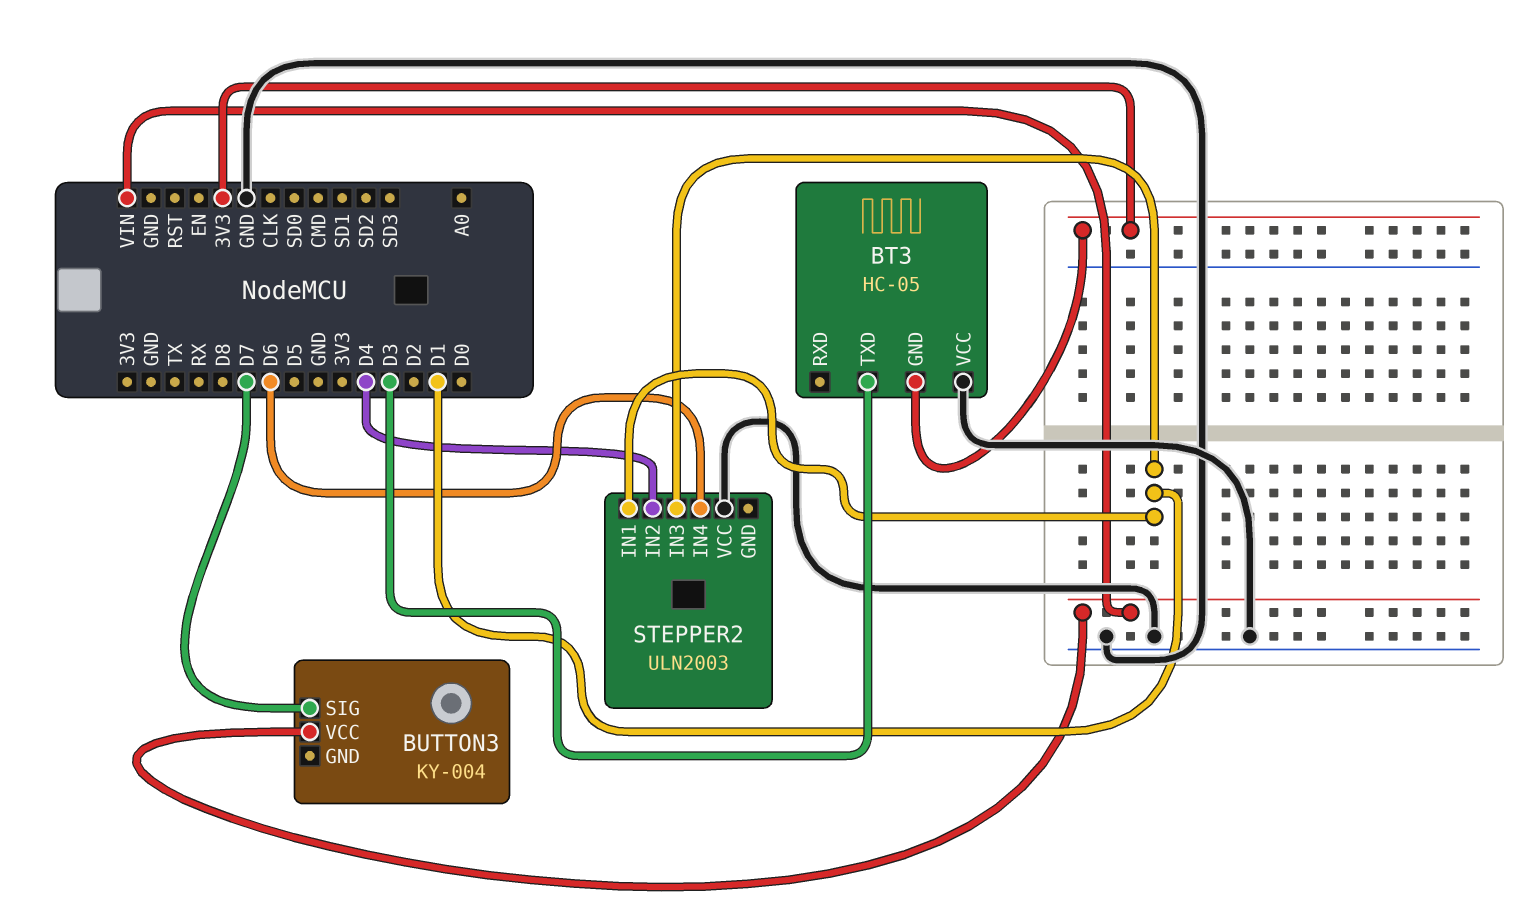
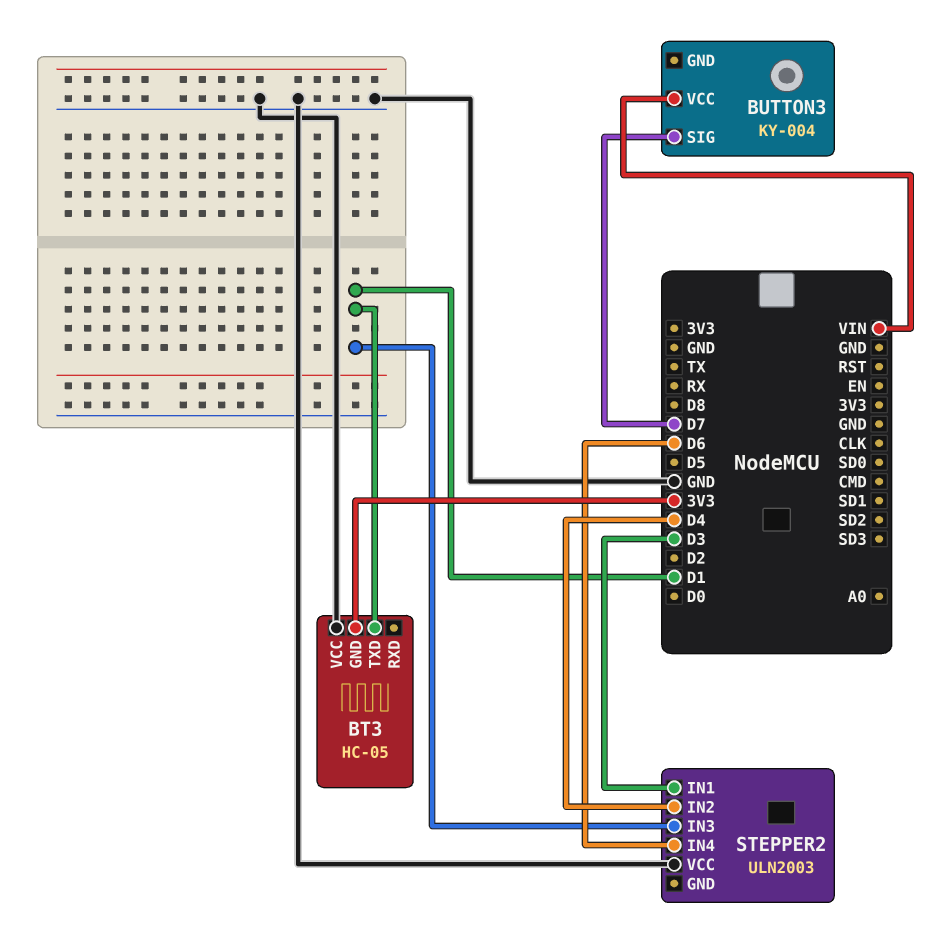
BT3 pin TXD: D3 -> D1
STEPPER2 pin IN1: D1 -> D3

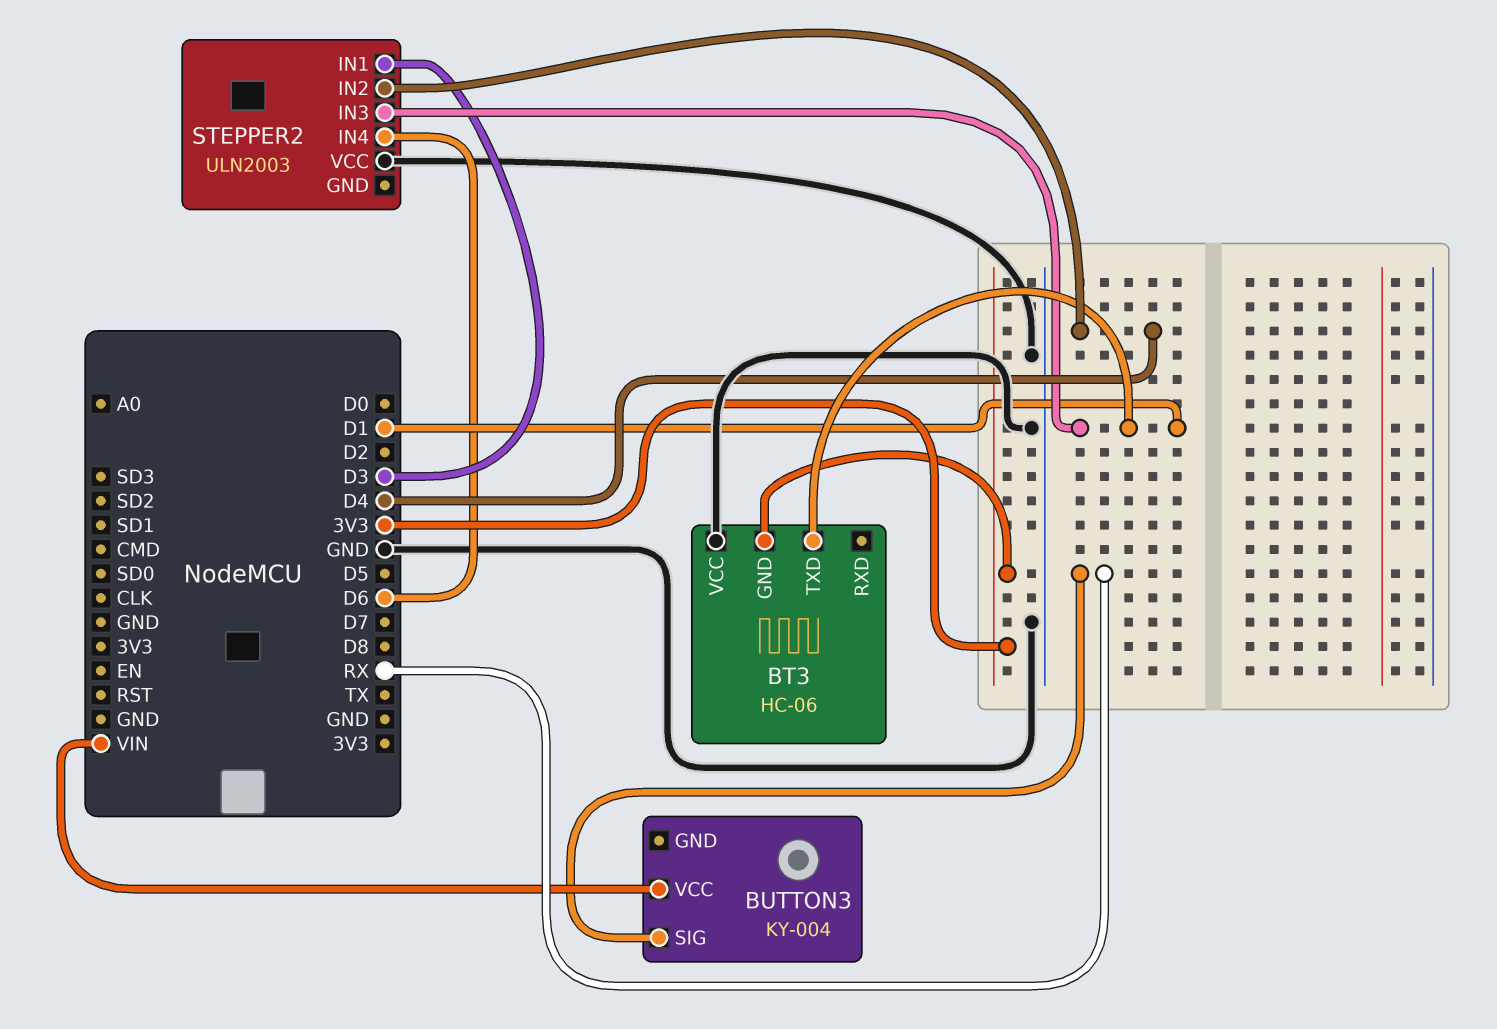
BT3: HC-05 -> HC-06
BUTTON3 pin SIG: D7 -> RX

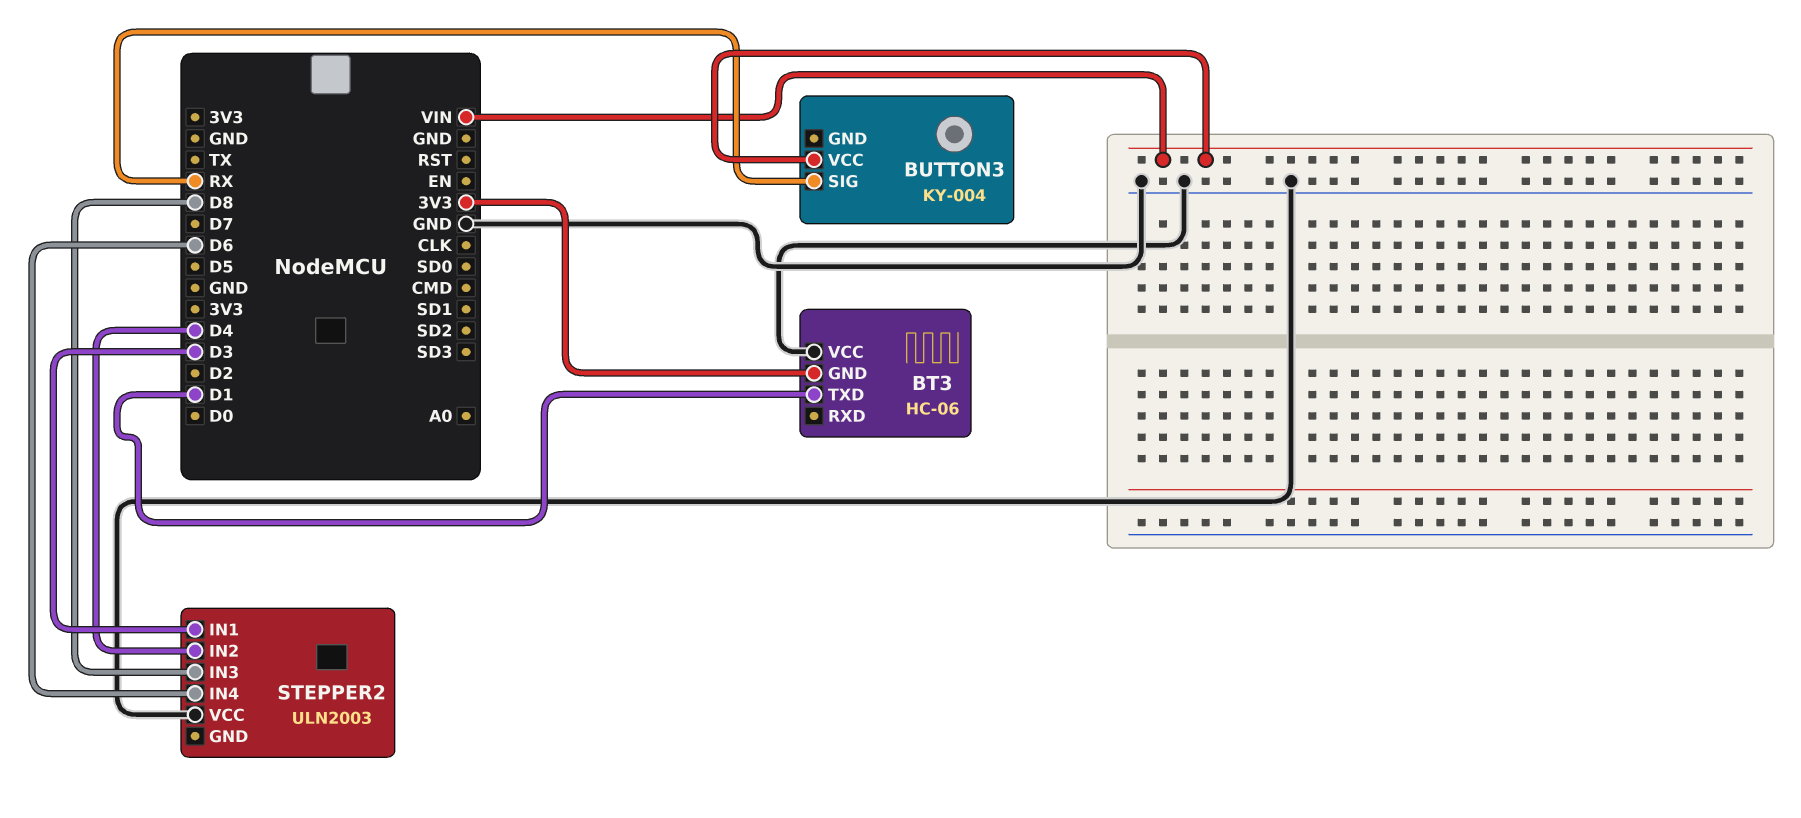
STEPPER2 pin IN3: D1 -> D8

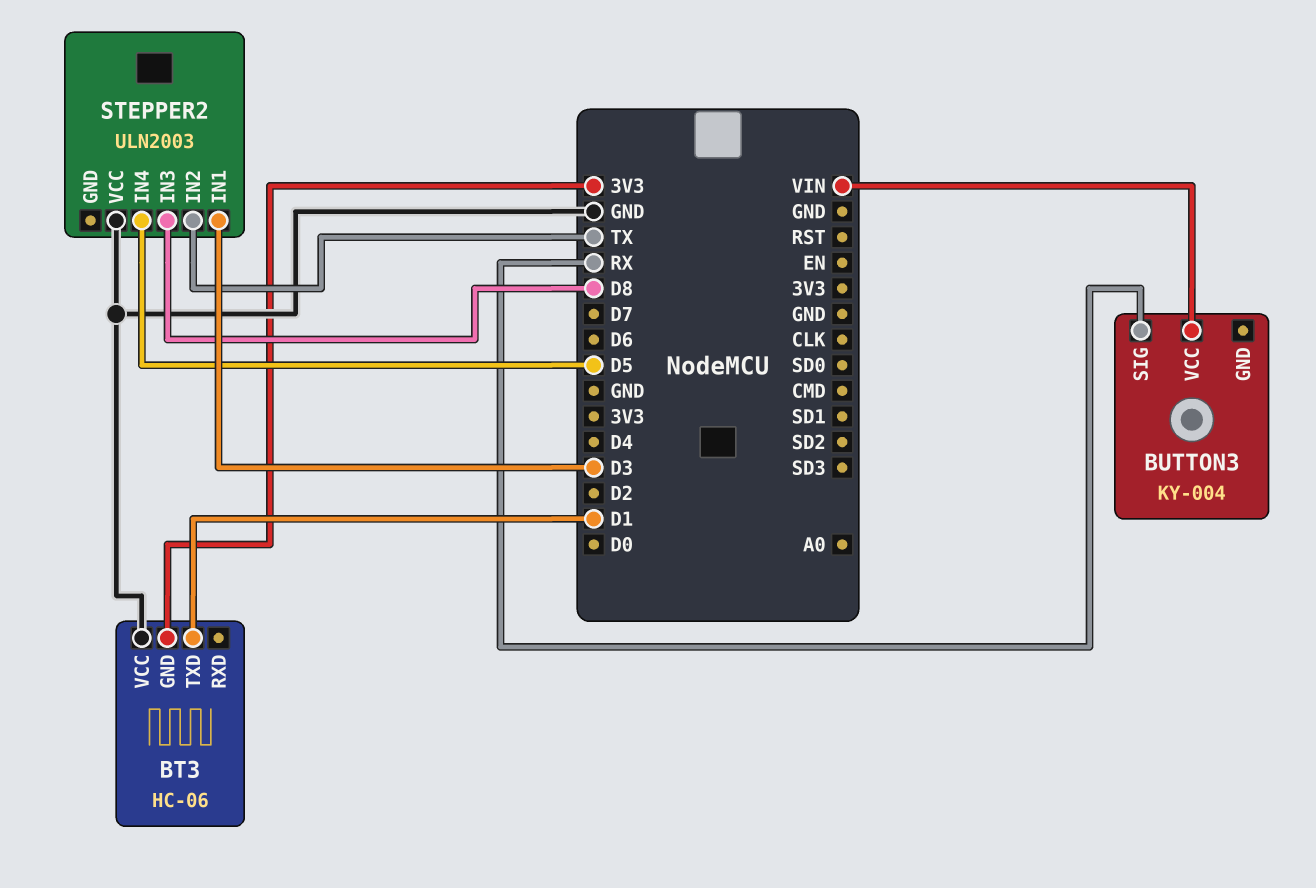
STEPPER2 pin IN2: D4 -> TX
STEPPER2 pin IN4: D6 -> D5

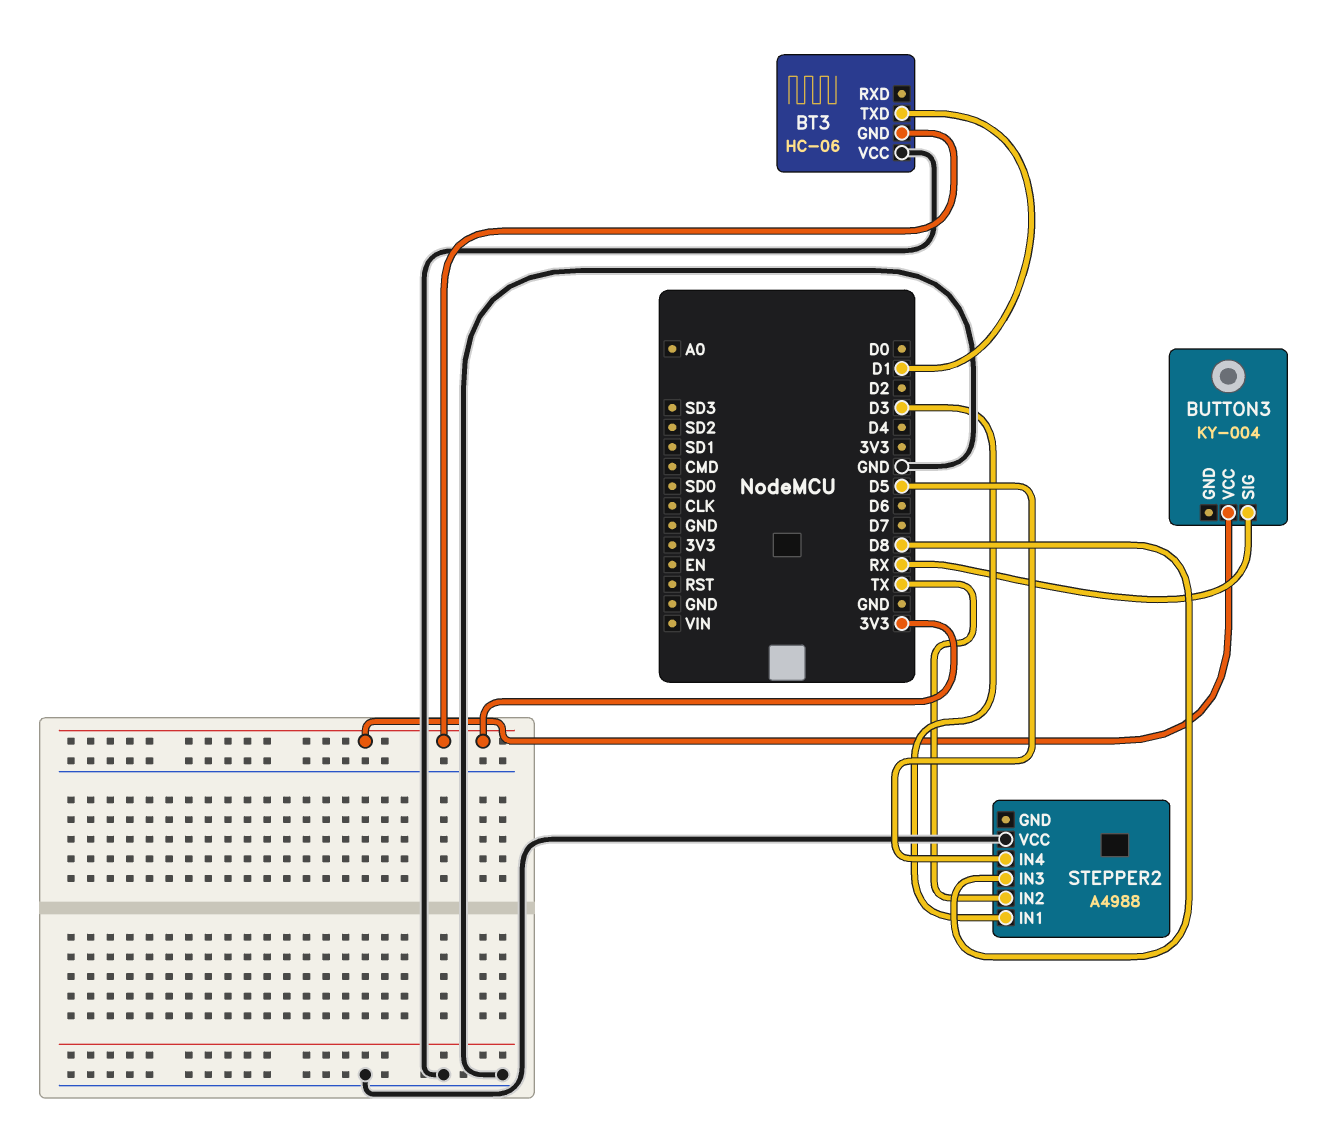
BUTTON3 pin VCC: VIN -> 3V3
STEPPER2: ULN2003 -> A4988

